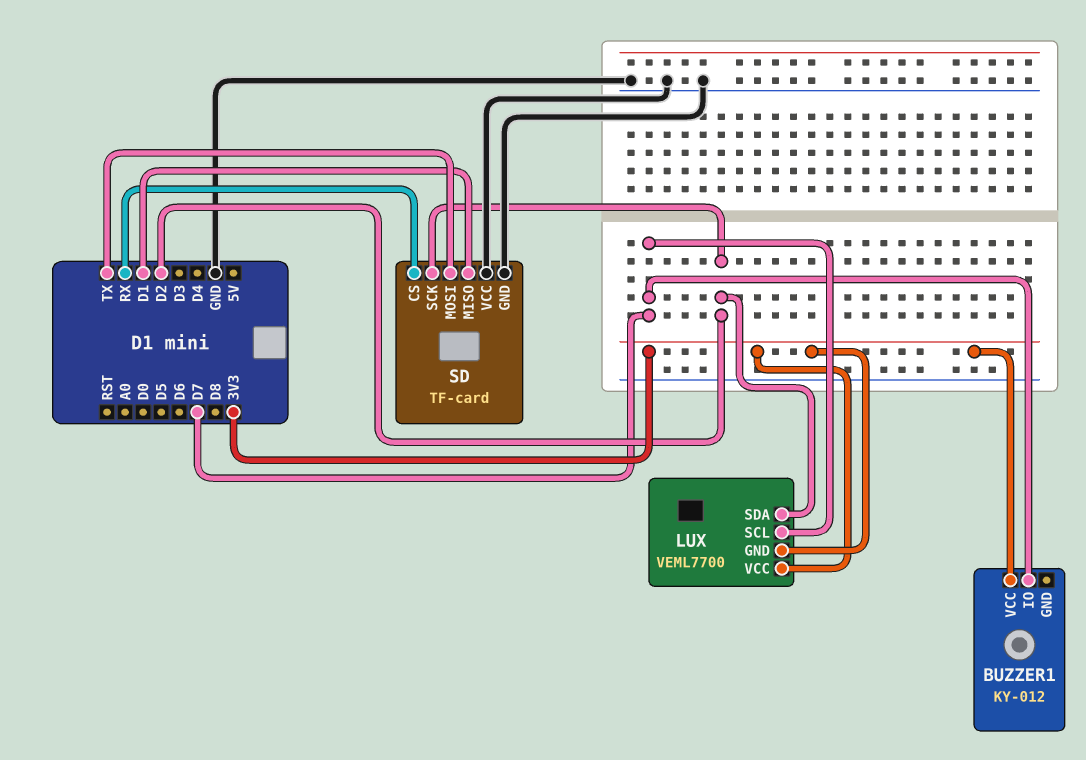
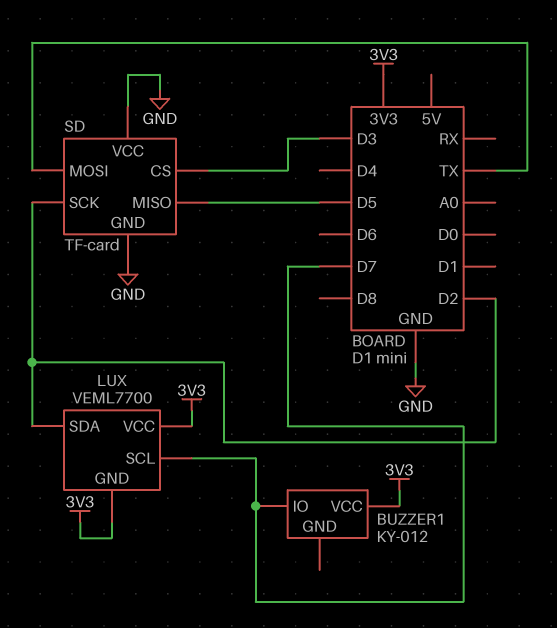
SD pin CS: RX -> D3
SD pin MISO: D1 -> D5

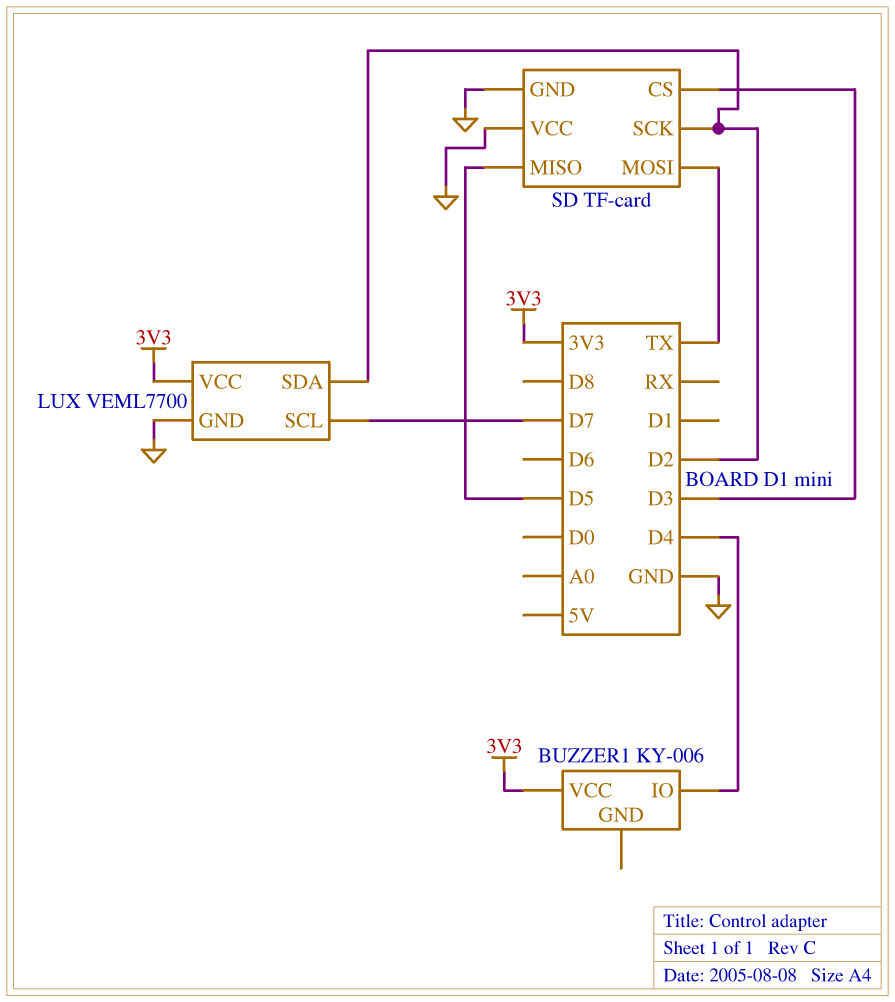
BUZZER1: KY-012 -> KY-006
BUZZER1 pin IO: D7 -> D4
LUX pin GND: 3V3 -> GND

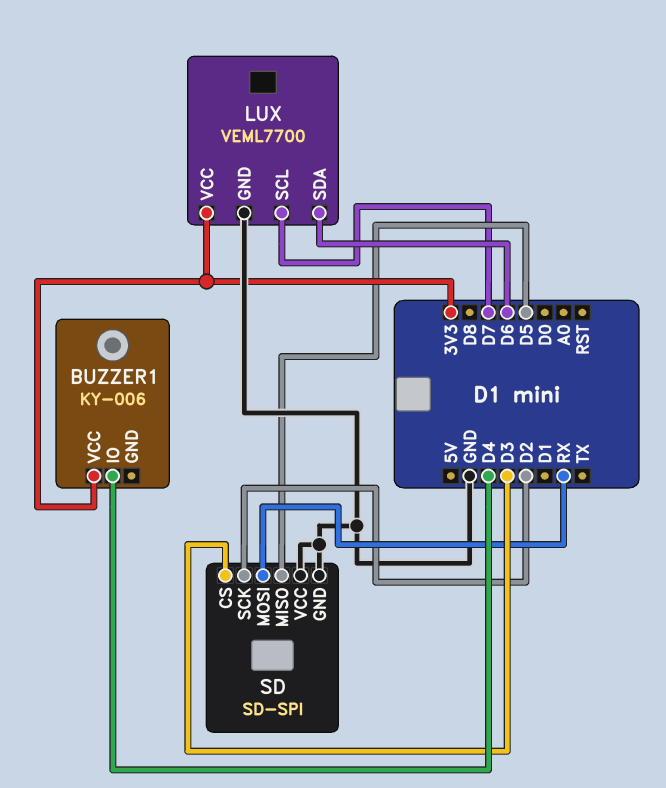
LUX pin SDA: D2 -> D6
SD: TF-card -> SD-SPI
SD pin MOSI: TX -> RX

